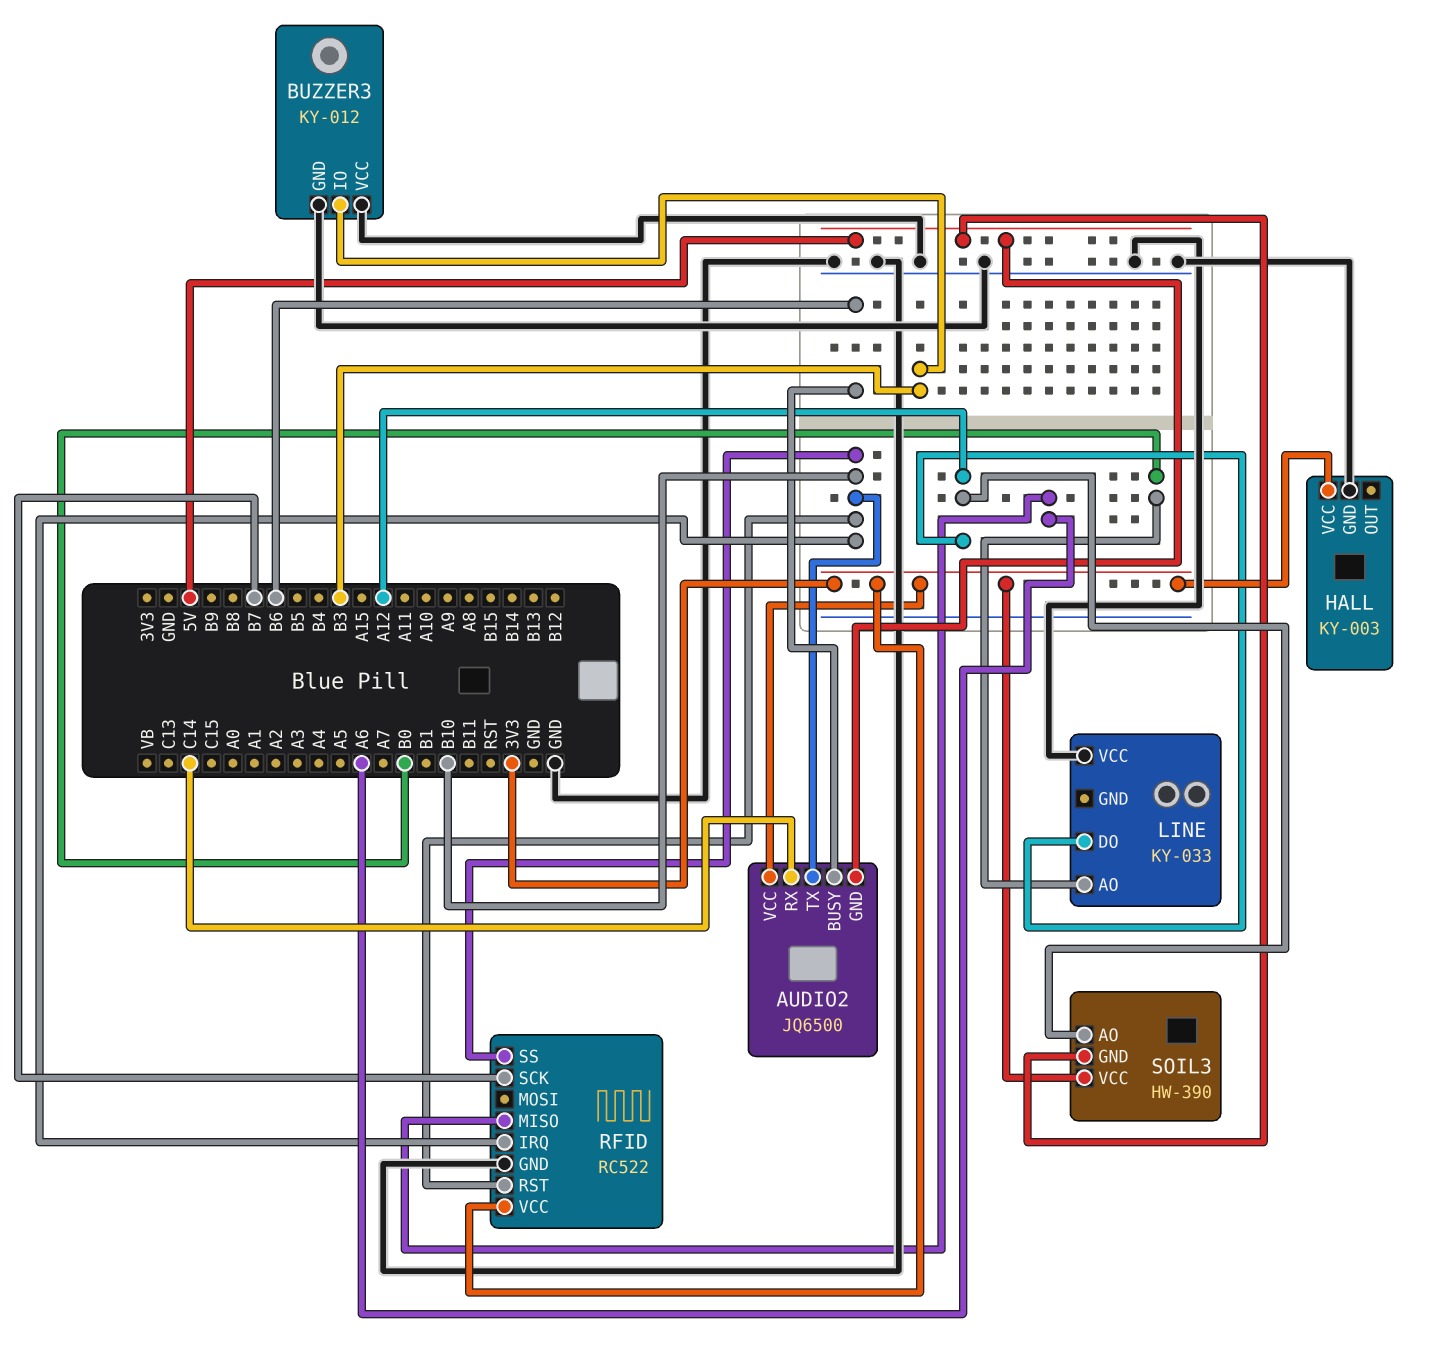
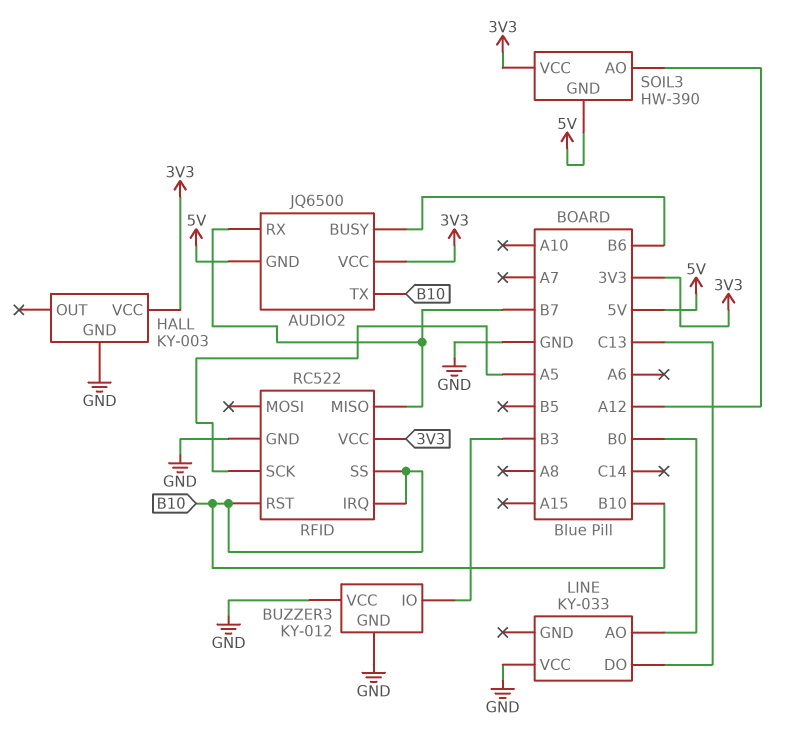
AUDIO2 pin RX: C14 -> B7
LINE pin DO: A12 -> C13
RFID pin MISO: A6 -> B7
RFID pin SCK: B7 -> A5

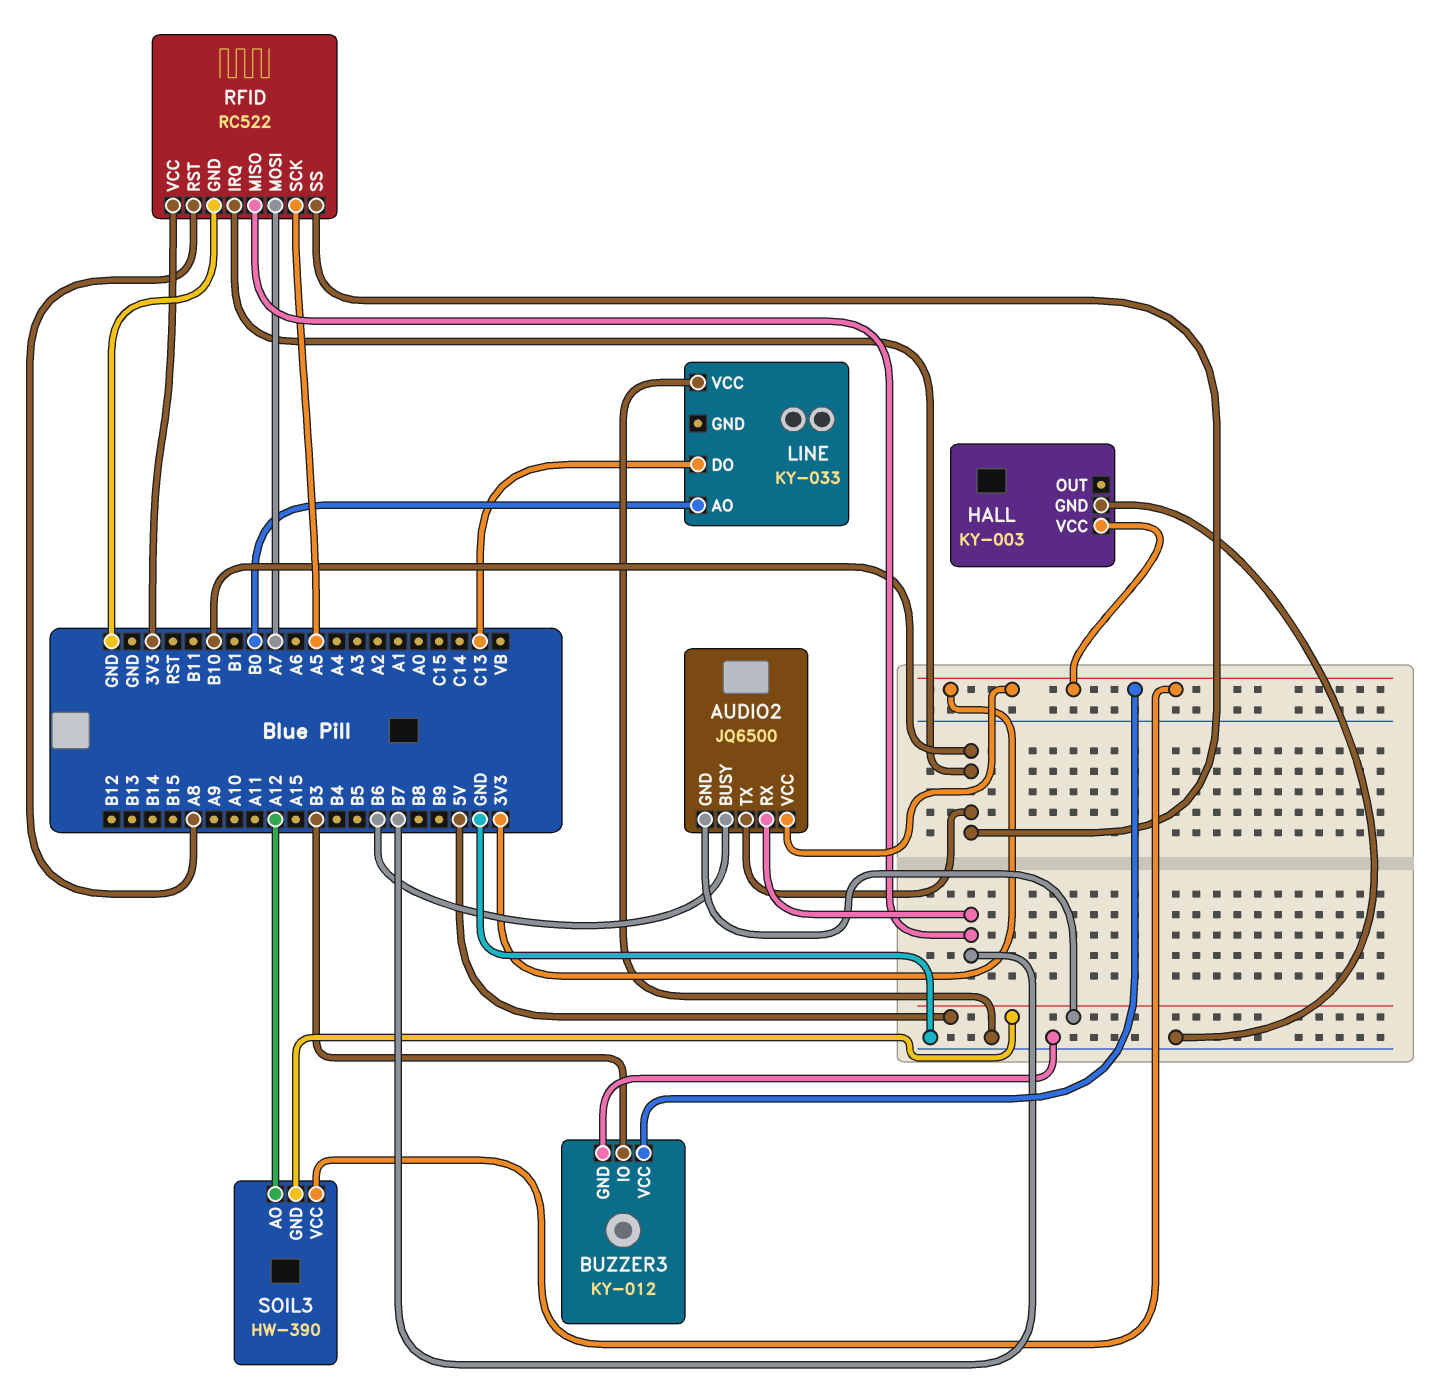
BUZZER3 pin VCC: GND -> 3V3
RFID pin MOSI: none -> A7
RFID pin RST: B10 -> A8

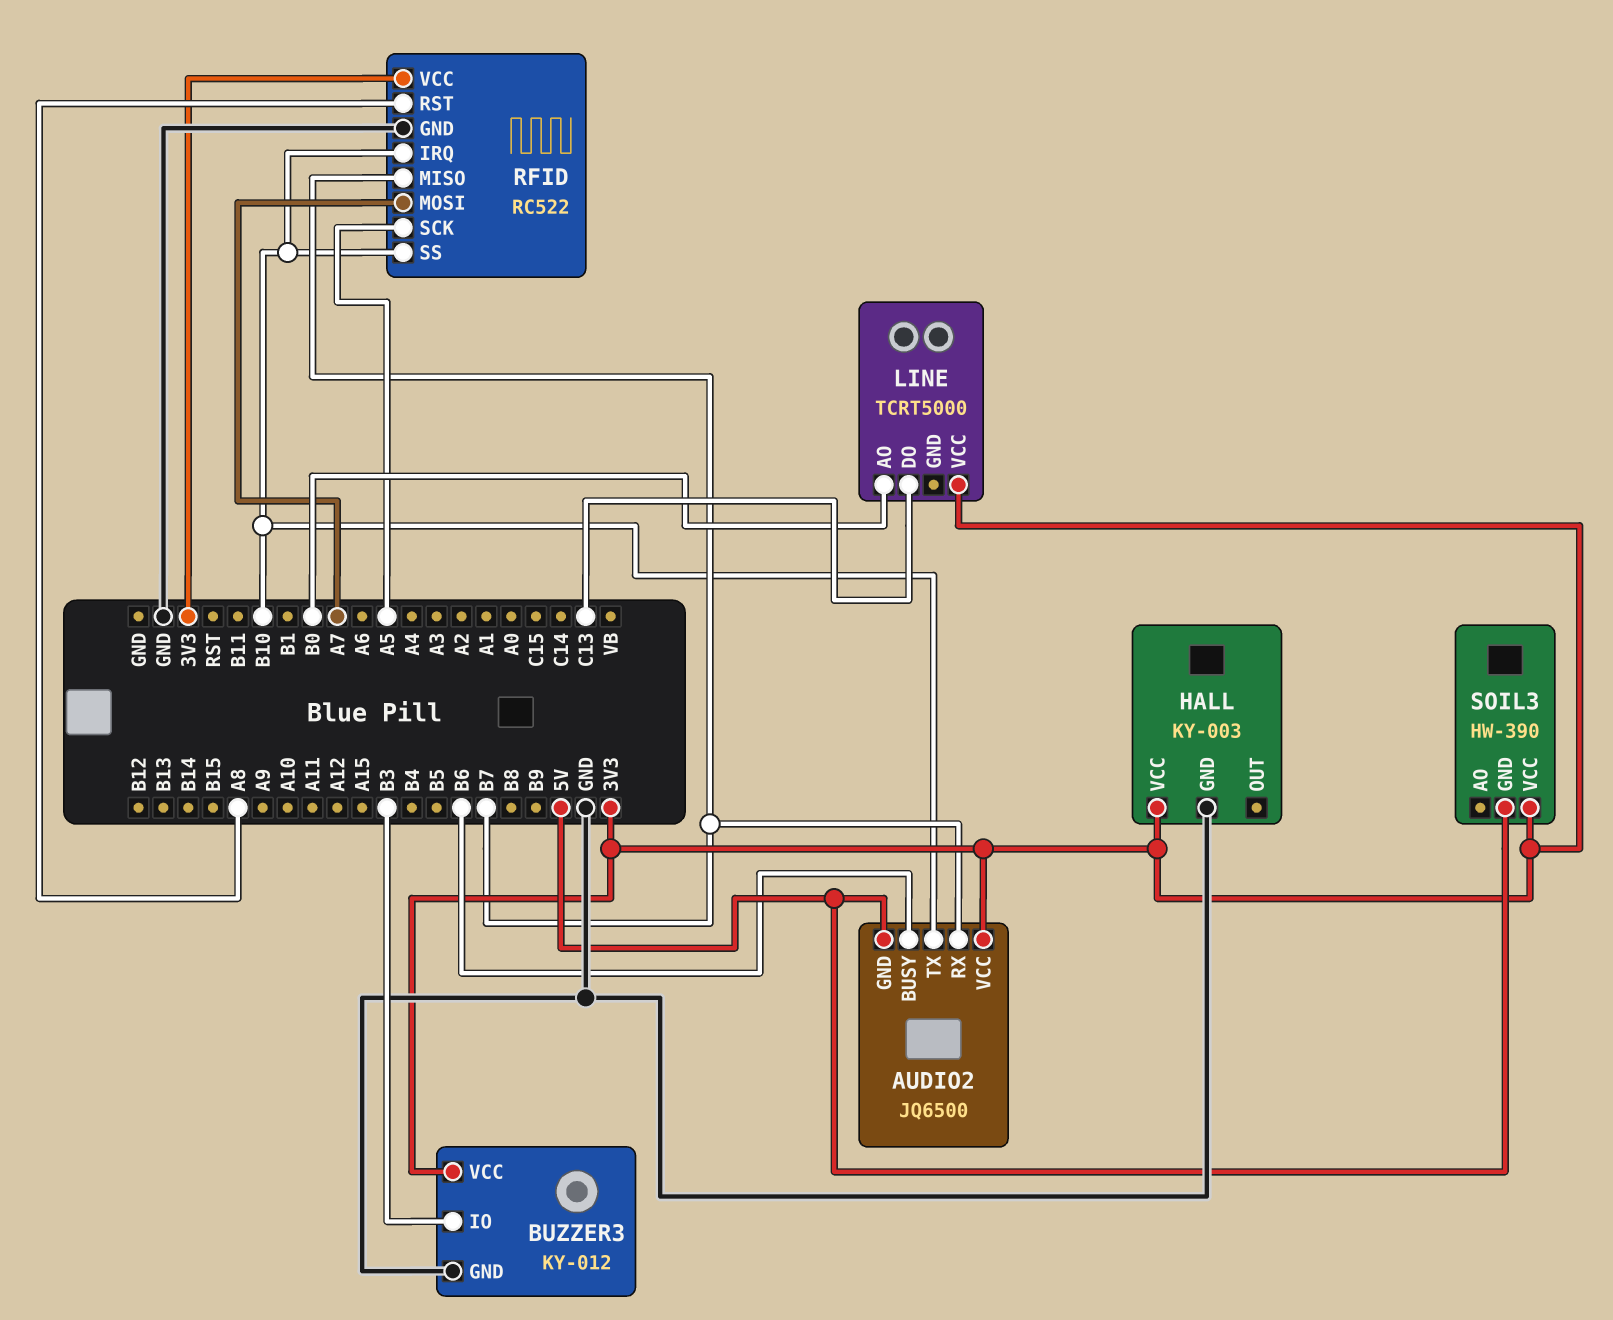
LINE: KY-033 -> TCRT5000
LINE pin VCC: GND -> 3V3
SOIL3 pin AO: A12 -> none

